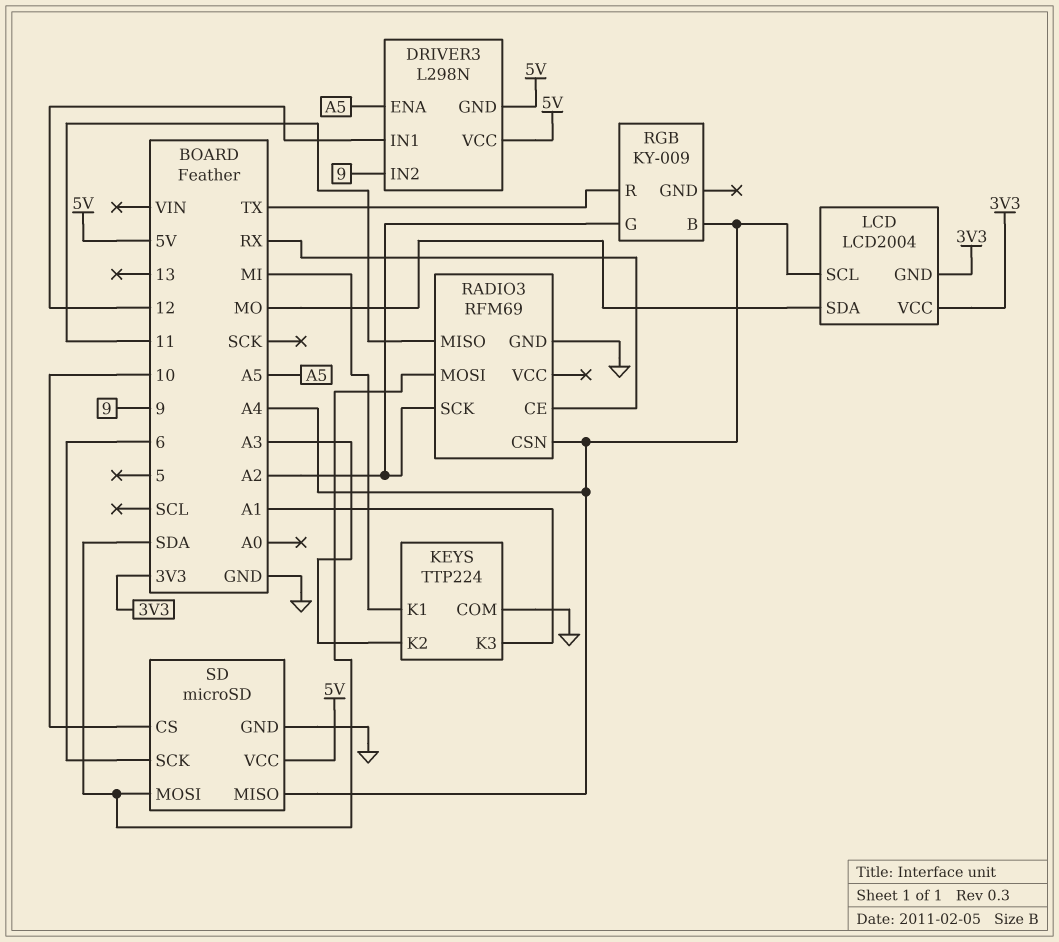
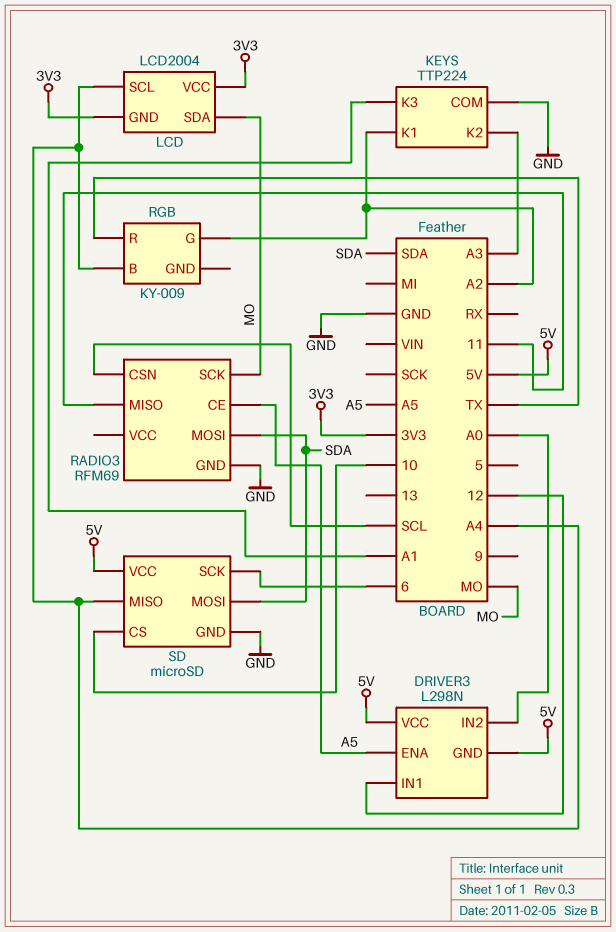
DRIVER3 pin IN2: 9 -> A0
KEYS pin K1: MI -> A2
RADIO3 pin CE: RX -> A5
RADIO3 pin CSN: A4 -> SCL
RADIO3 pin SCK: A2 -> MO

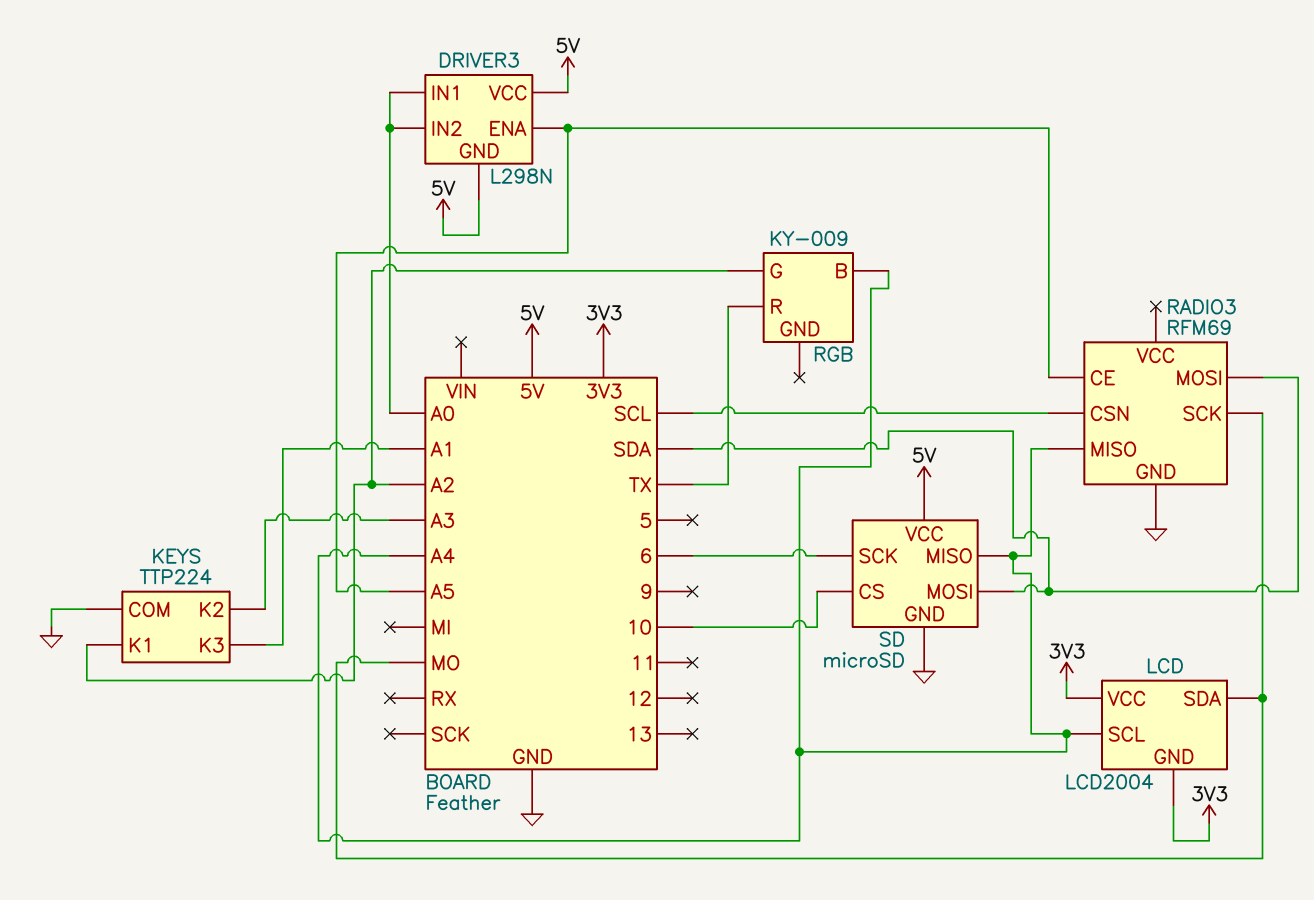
DRIVER3 pin IN1: 12 -> A0
RADIO3 pin MISO: 11 -> A4

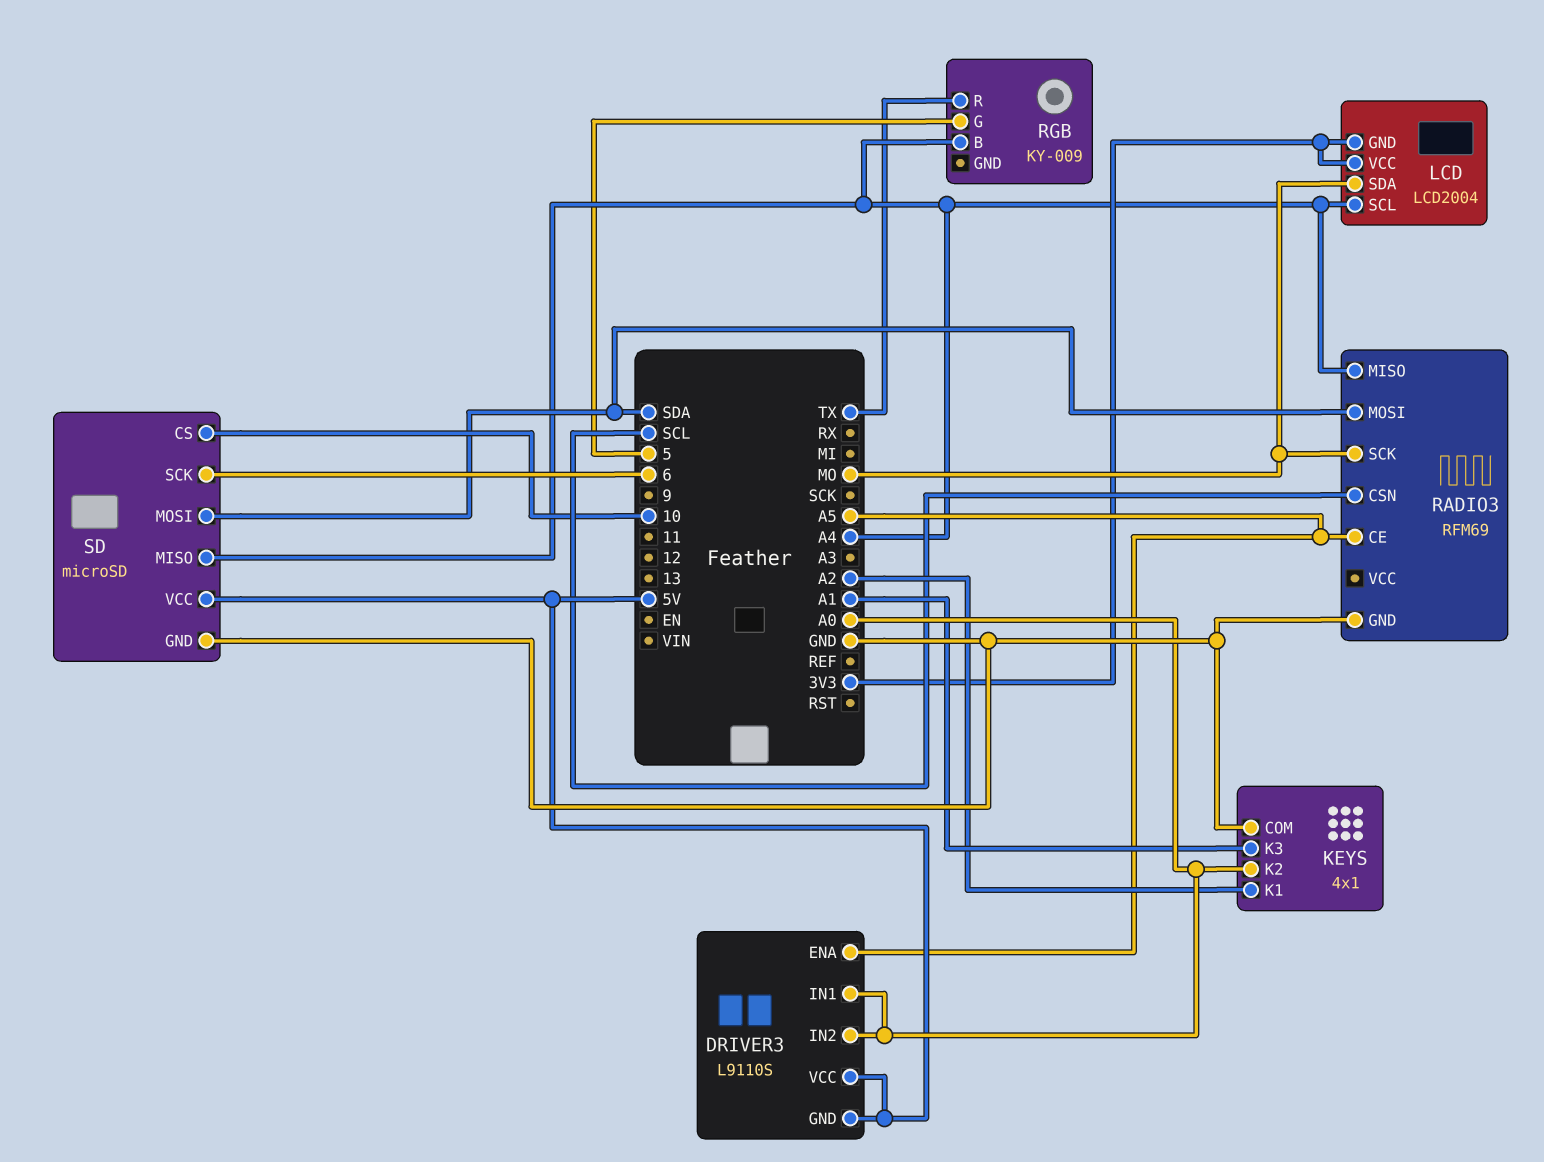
DRIVER3: L298N -> L9110S
KEYS: TTP224 -> 4x1
KEYS pin K2: A3 -> A0
RGB pin G: A2 -> 5

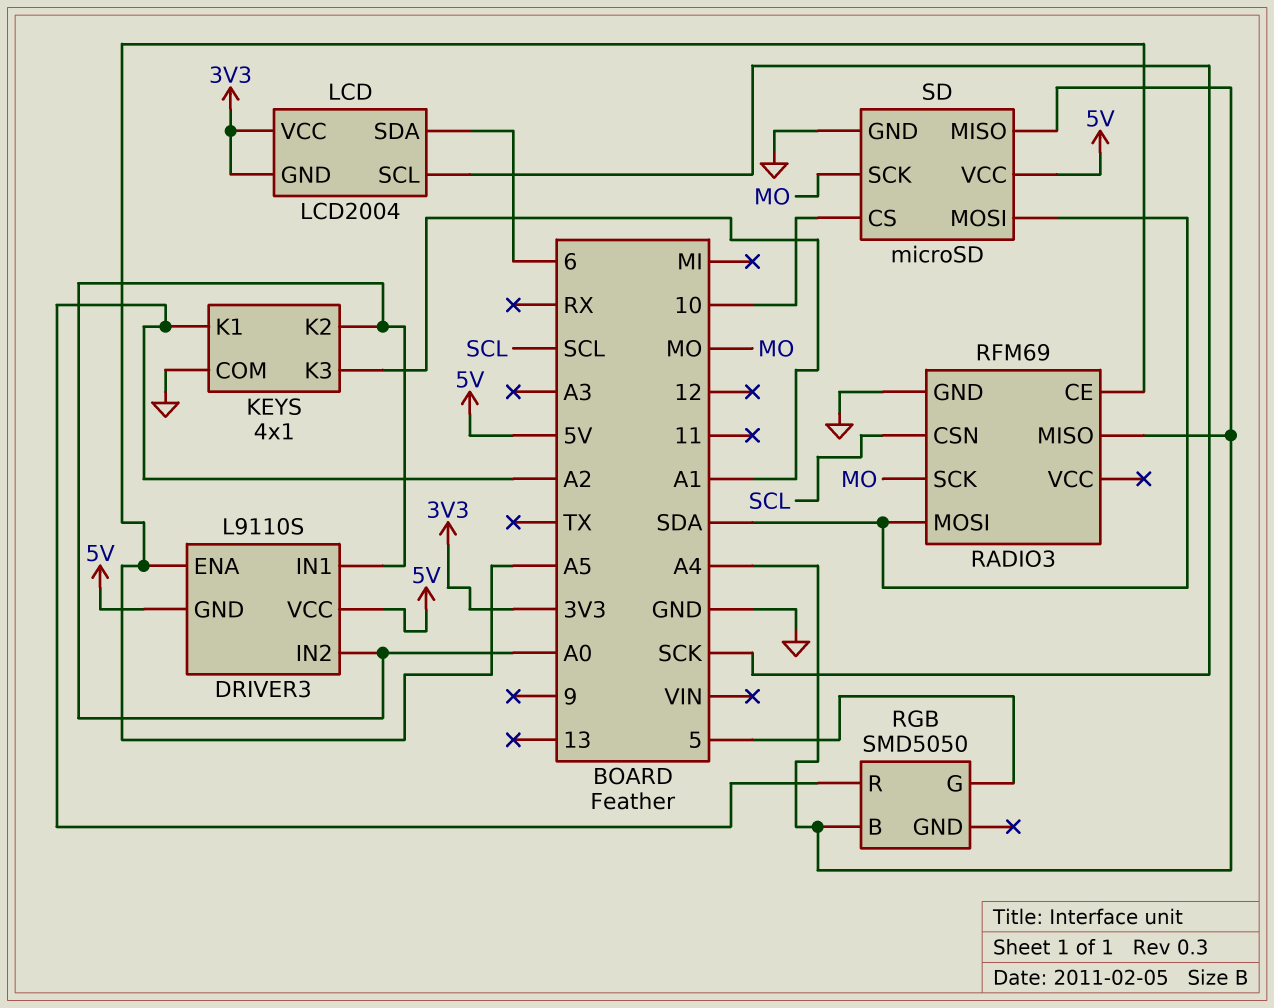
LCD pin SCL: A4 -> SCK
LCD pin SDA: MO -> 6
RGB: KY-009 -> SMD5050
RGB pin R: TX -> A2
SD pin SCK: 6 -> MO

